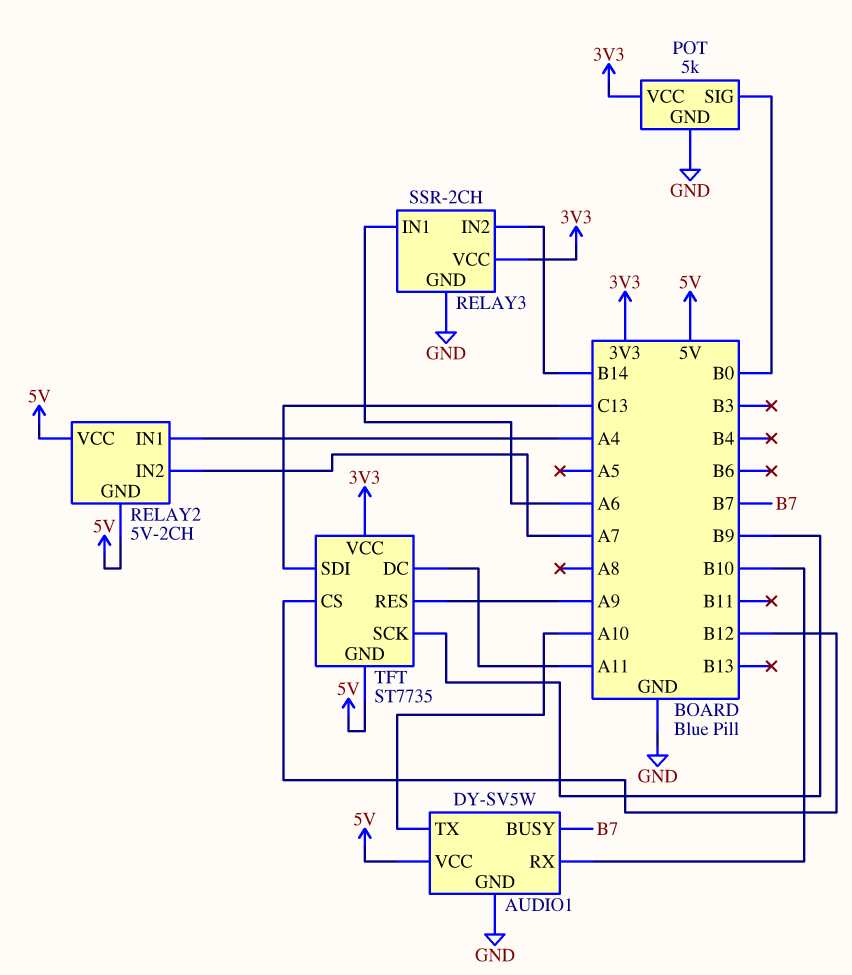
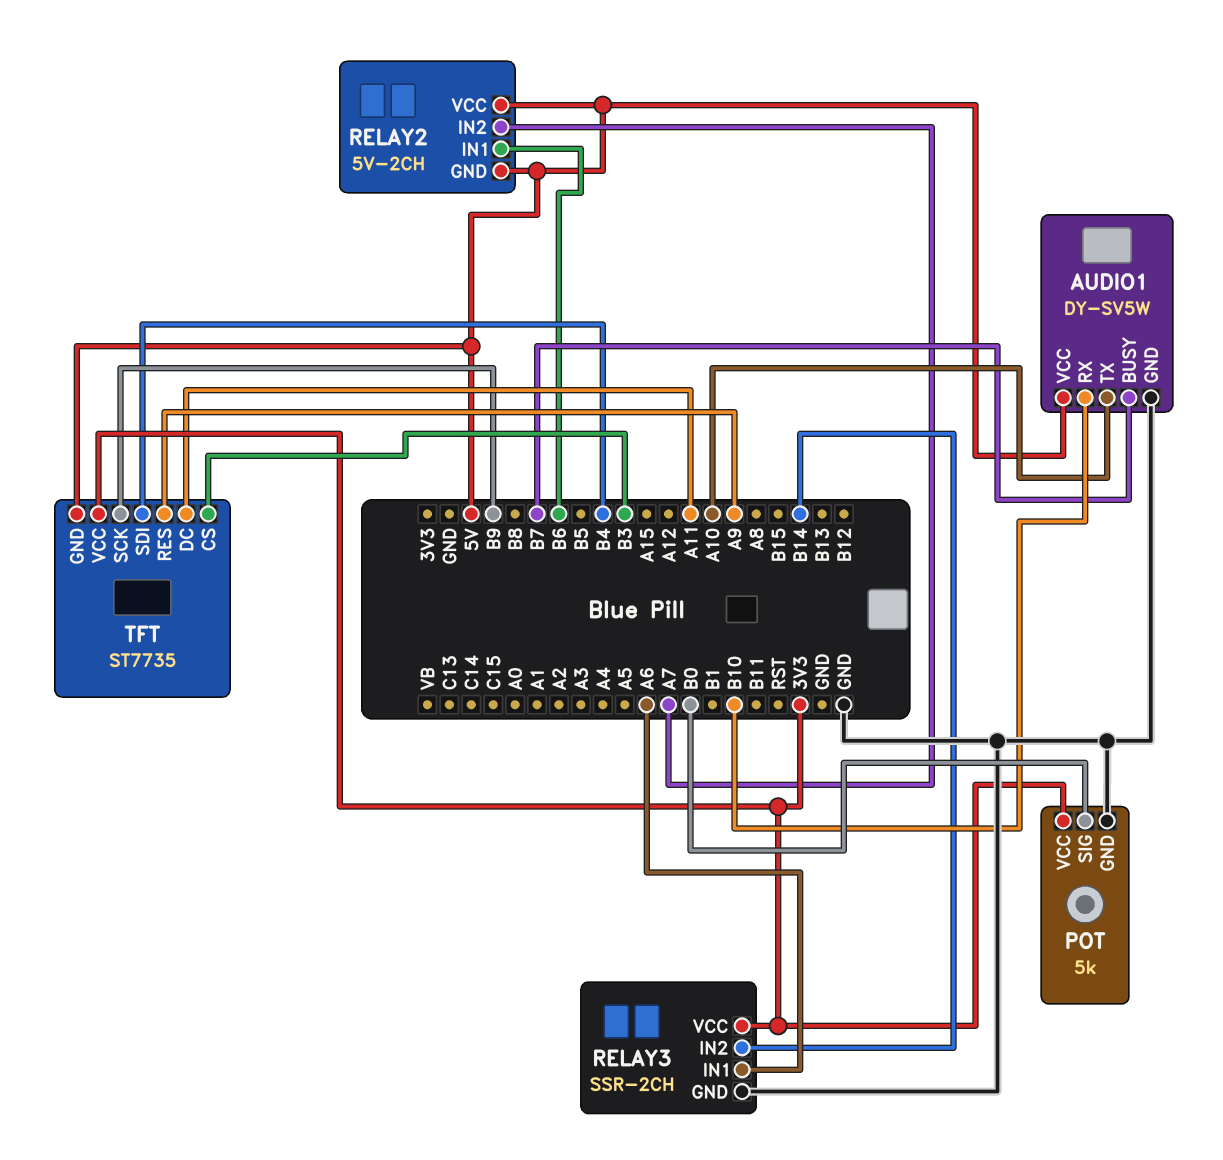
RELAY2 pin IN1: A4 -> B6
TFT pin CS: B12 -> B3
TFT pin SDI: C13 -> B4

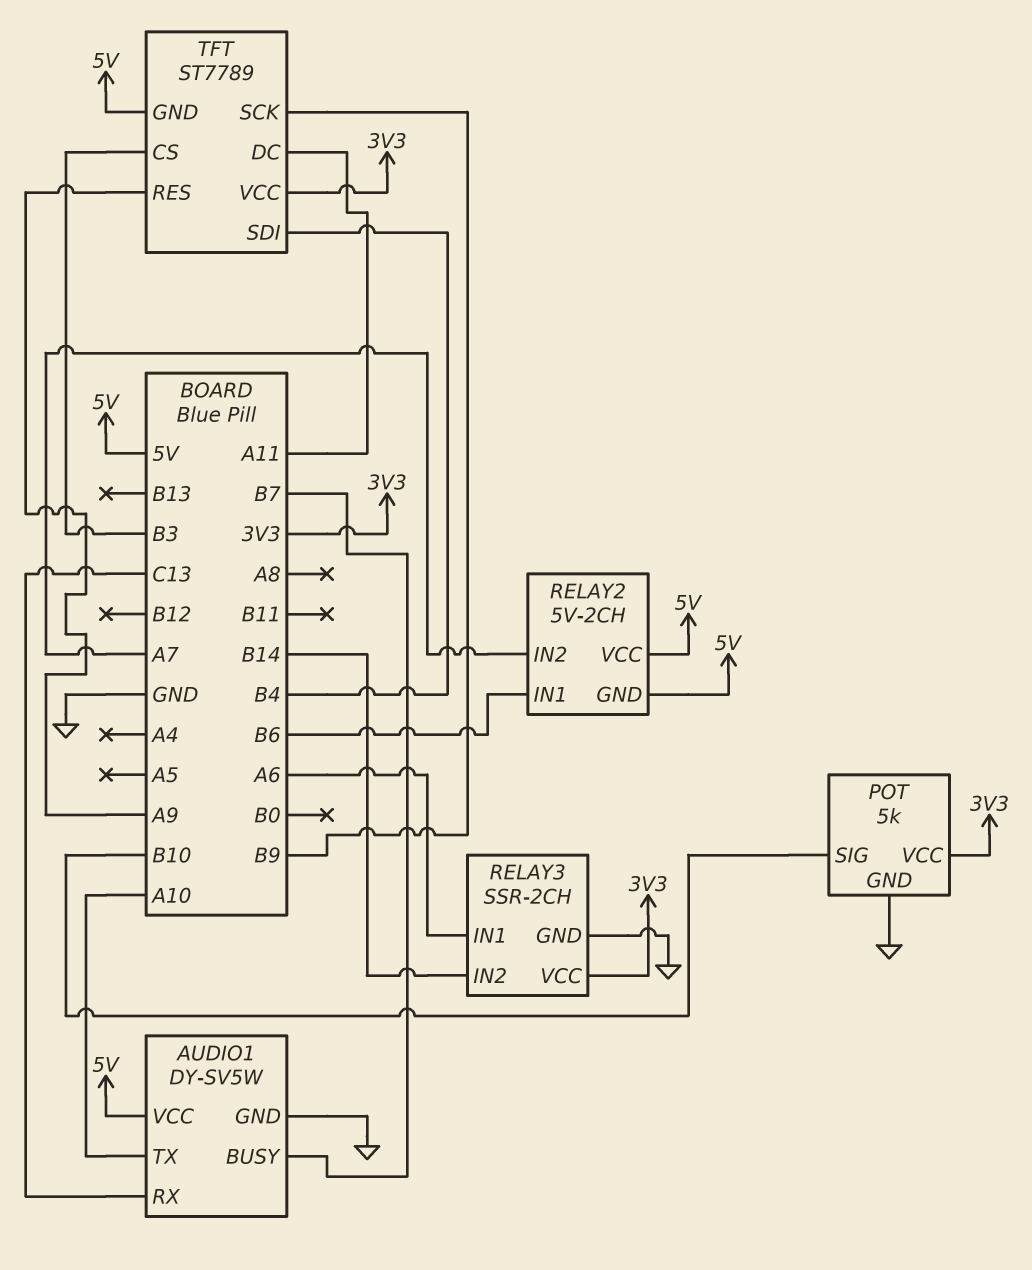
AUDIO1 pin RX: B10 -> C13
POT pin SIG: B0 -> B10
TFT: ST7735 -> ST7789

